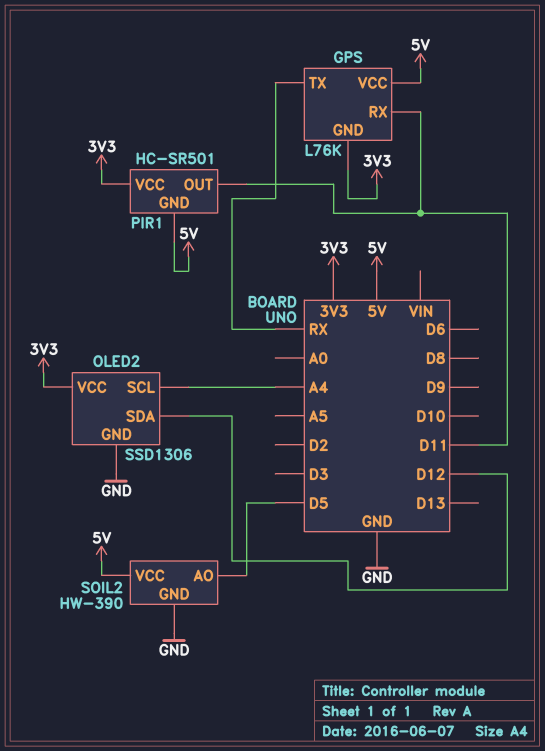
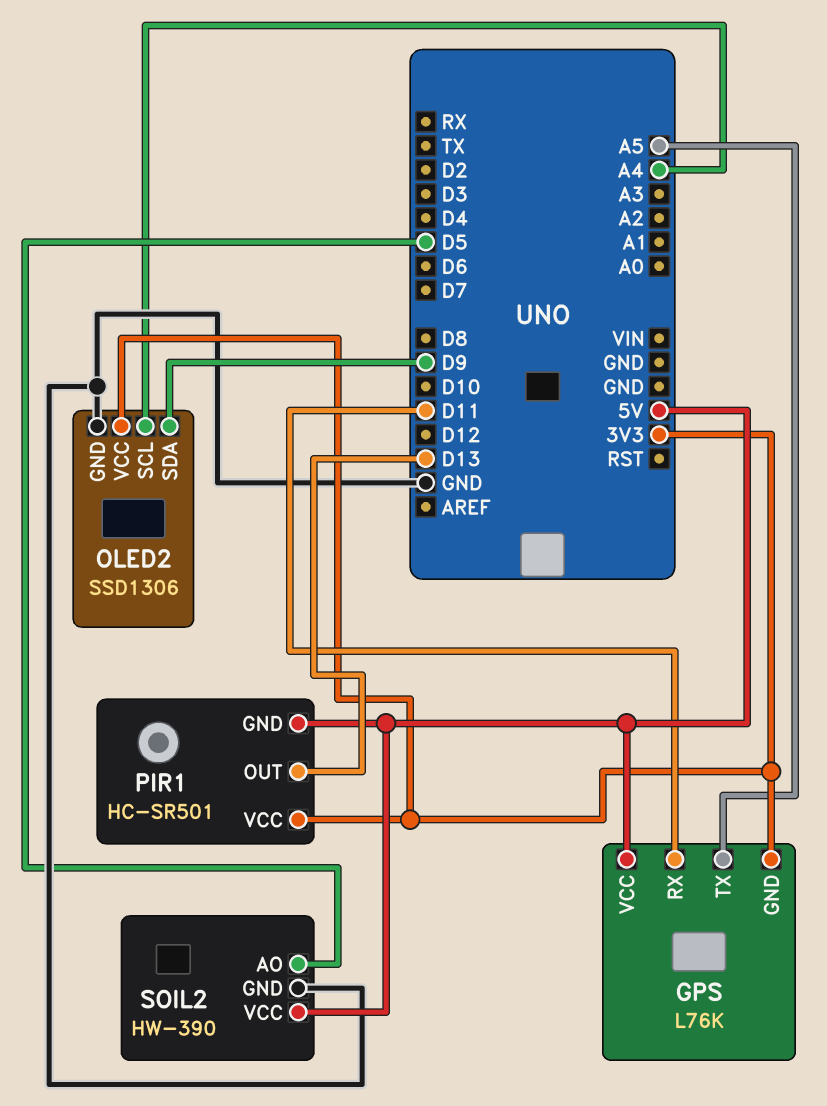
GPS pin TX: RX -> A5
OLED2 pin SDA: D12 -> D9
PIR1 pin OUT: D11 -> D13

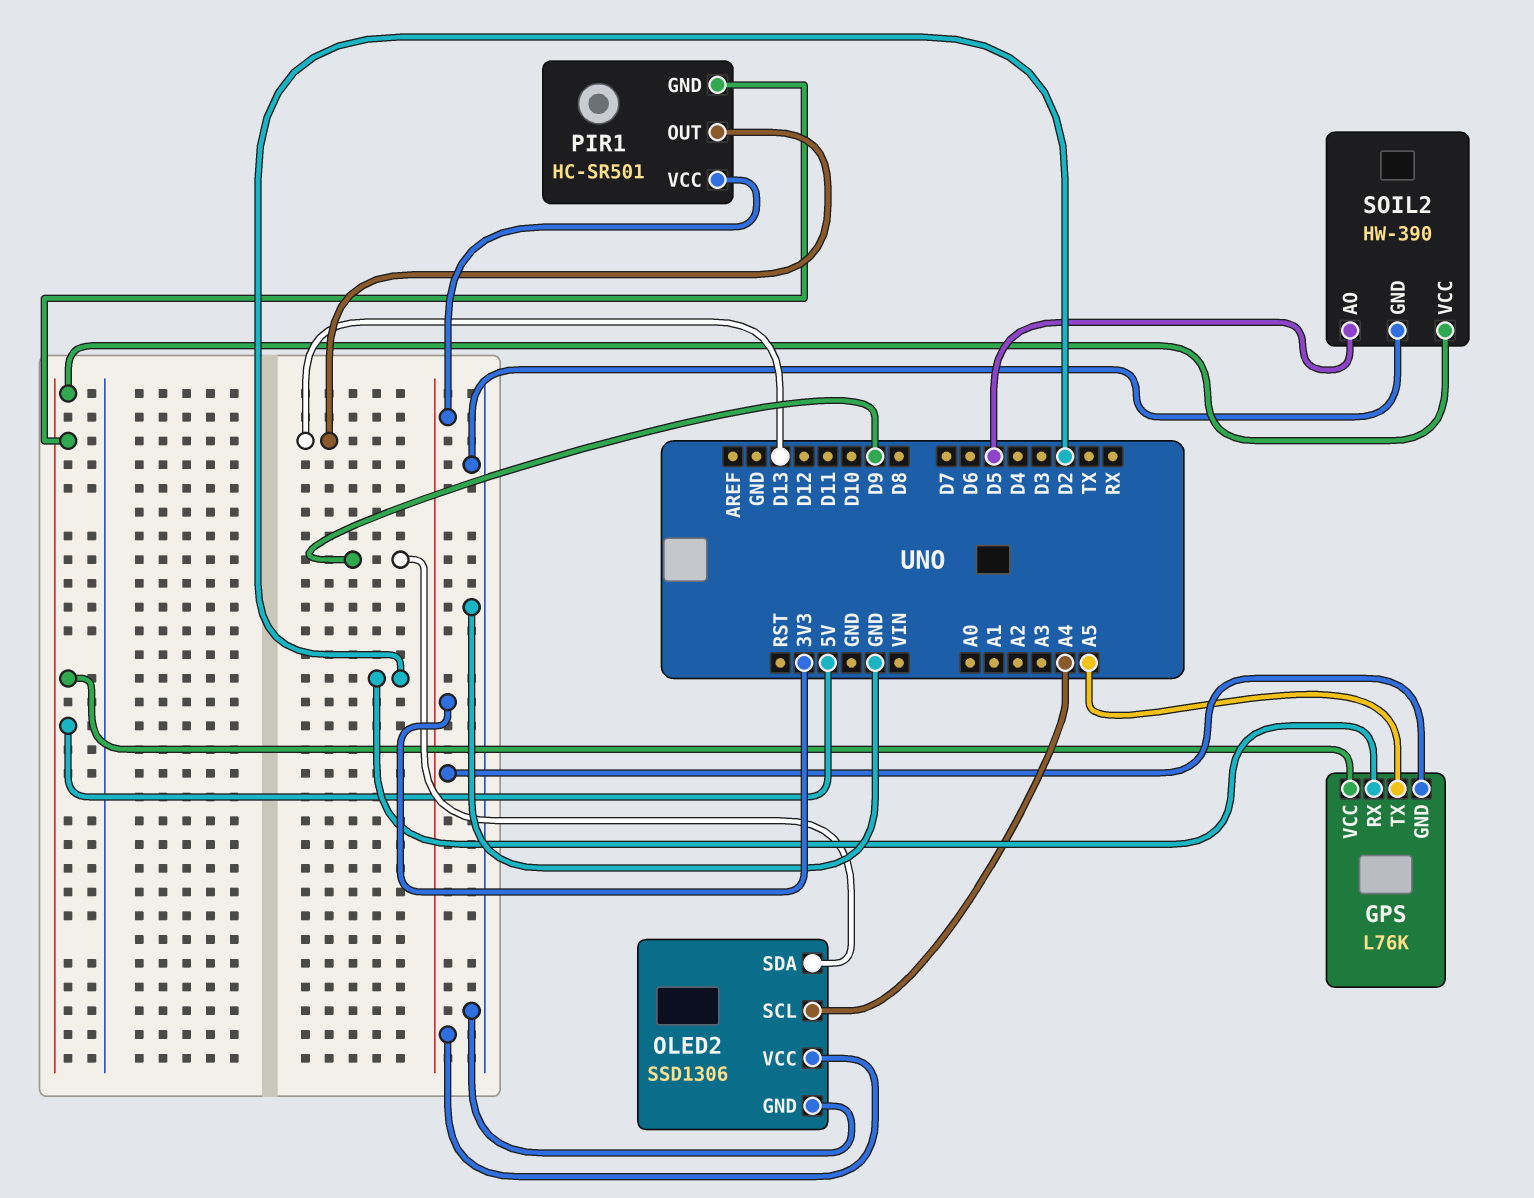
GPS pin RX: D11 -> D2

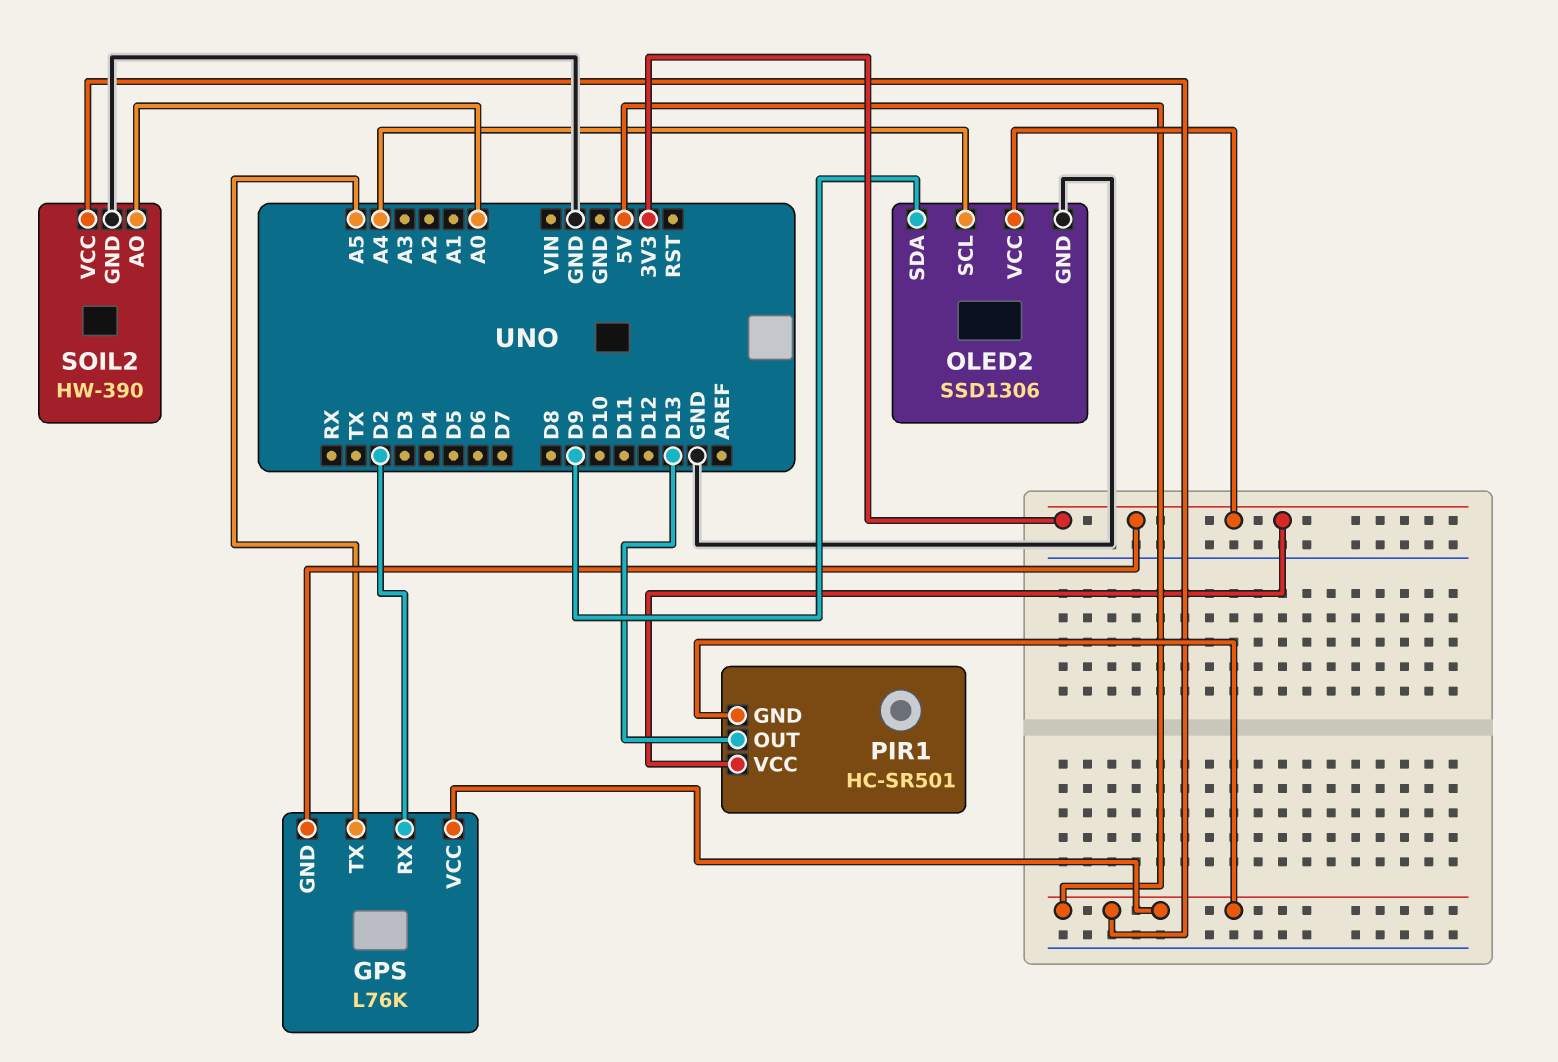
SOIL2 pin AO: D5 -> A0

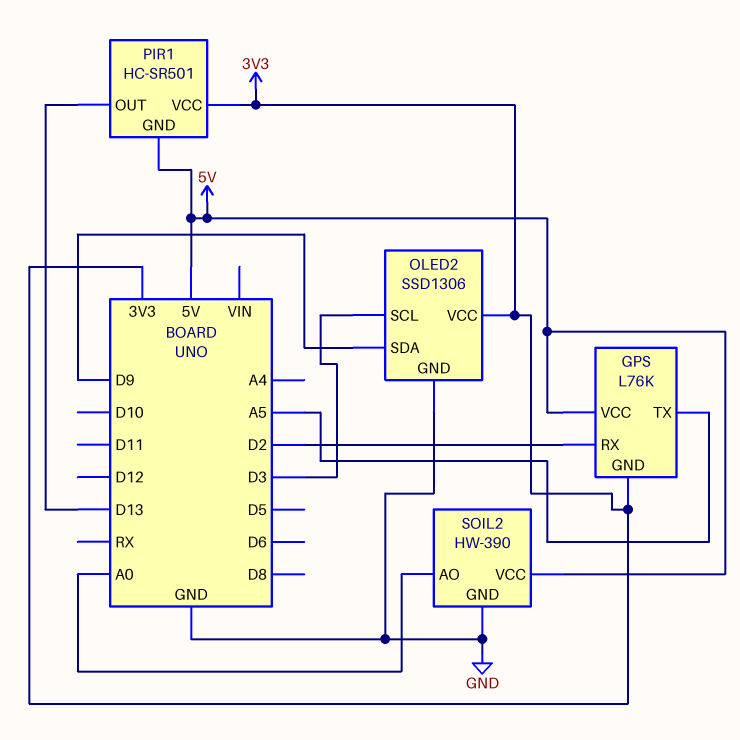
OLED2 pin SCL: A4 -> D3

